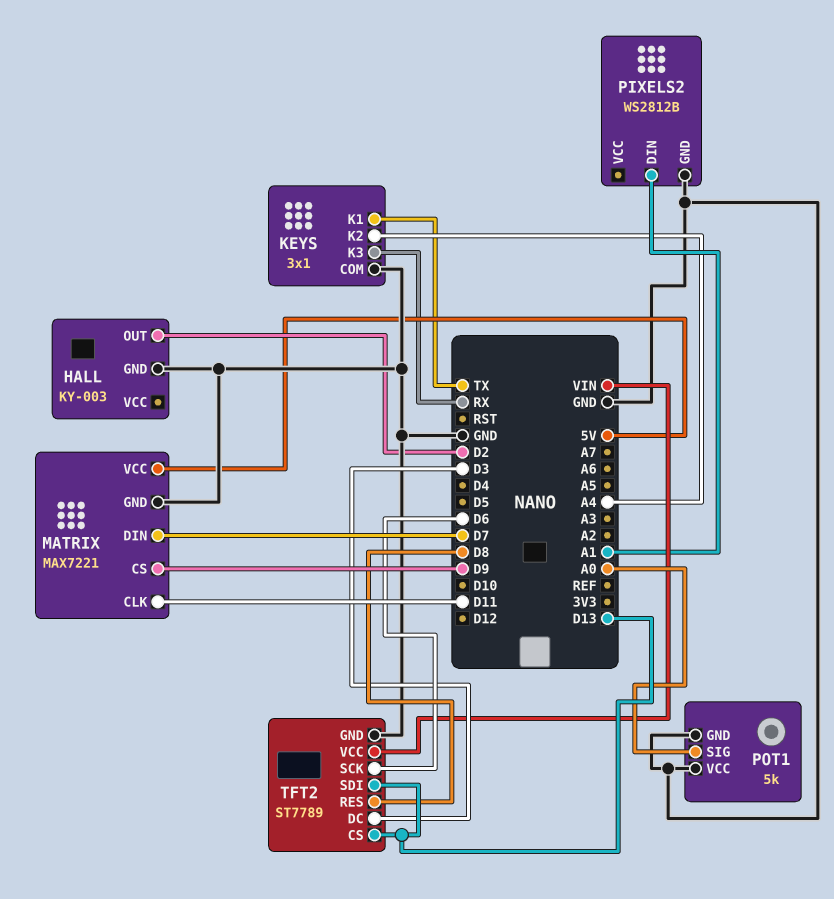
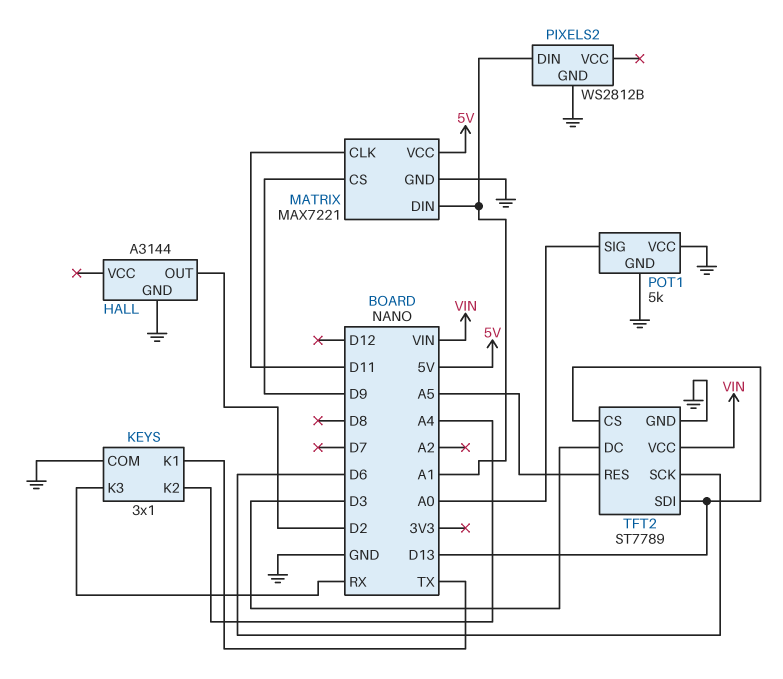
HALL: KY-003 -> A3144
MATRIX pin DIN: D7 -> A1
TFT2 pin RES: D8 -> A5

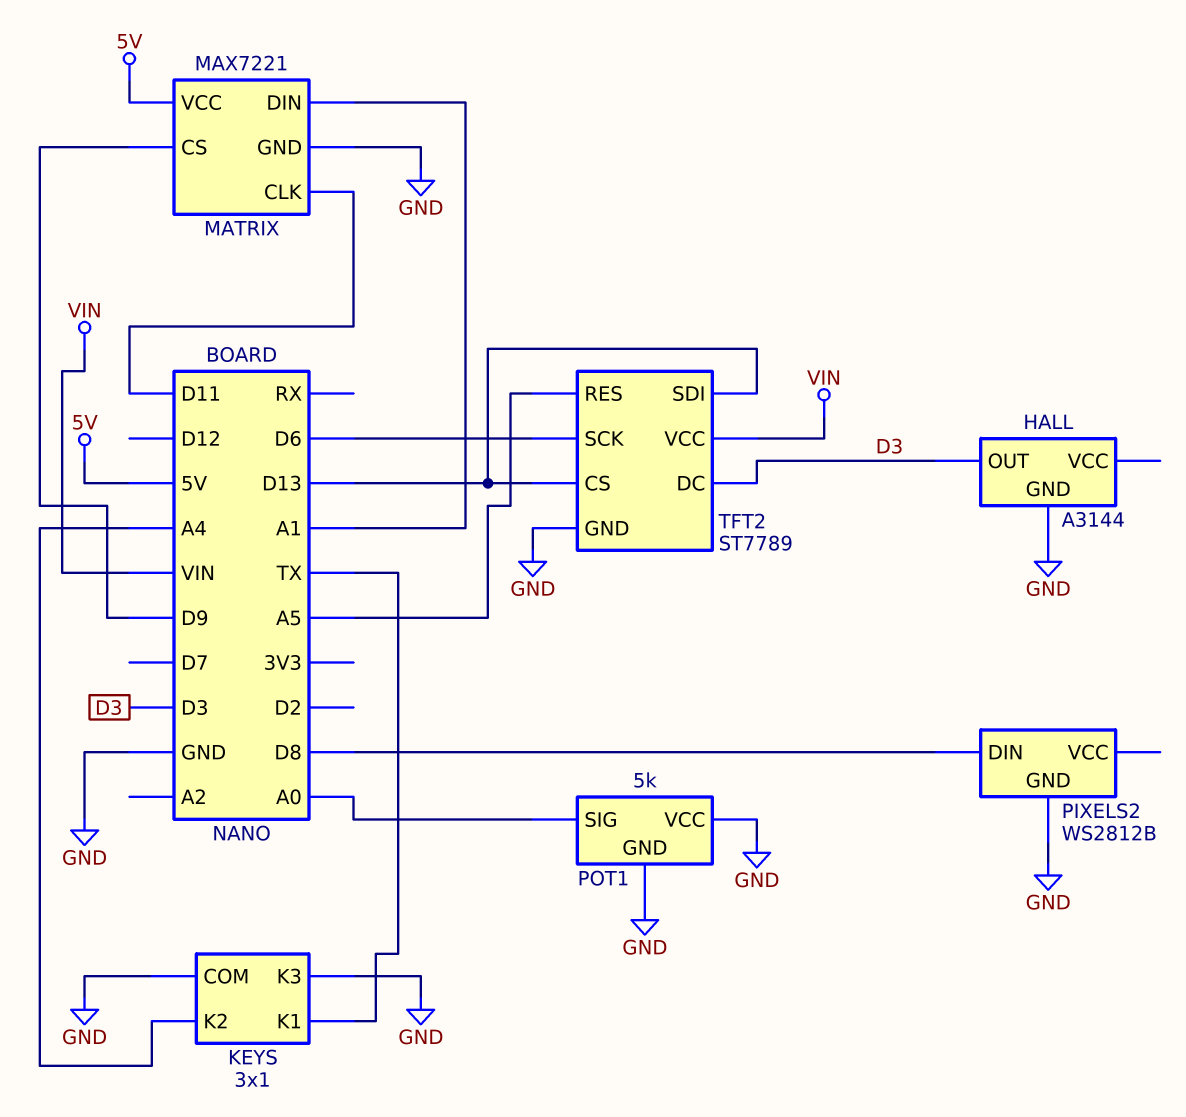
HALL pin OUT: D2 -> D3
KEYS pin K3: RX -> GND
PIXELS2 pin DIN: A1 -> D8

